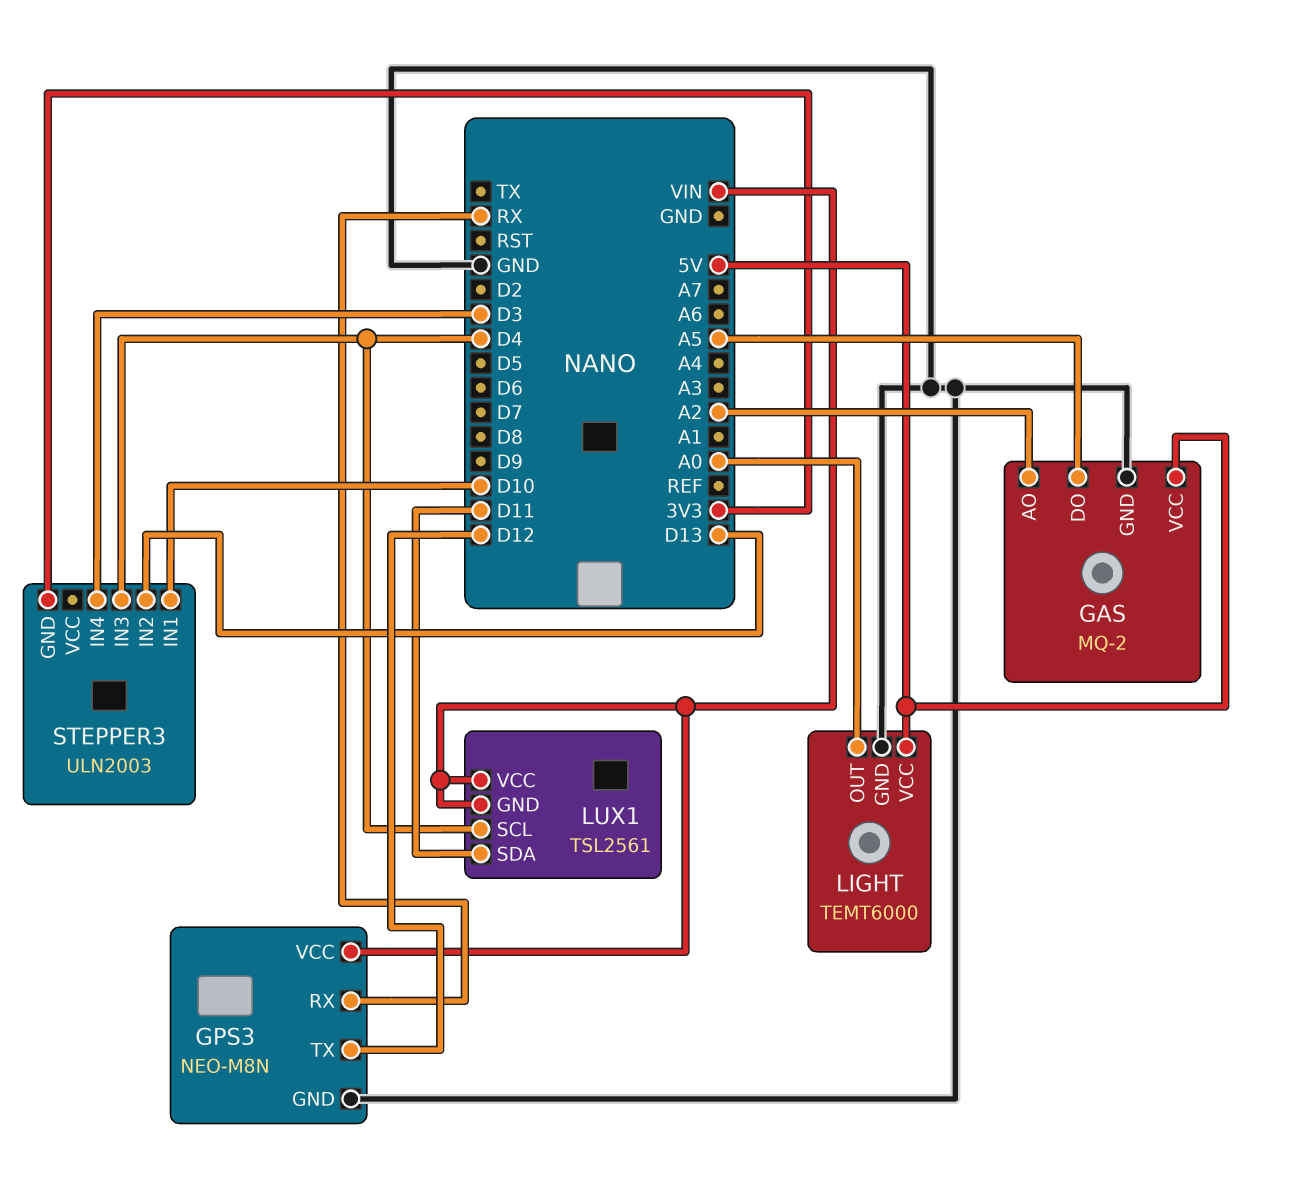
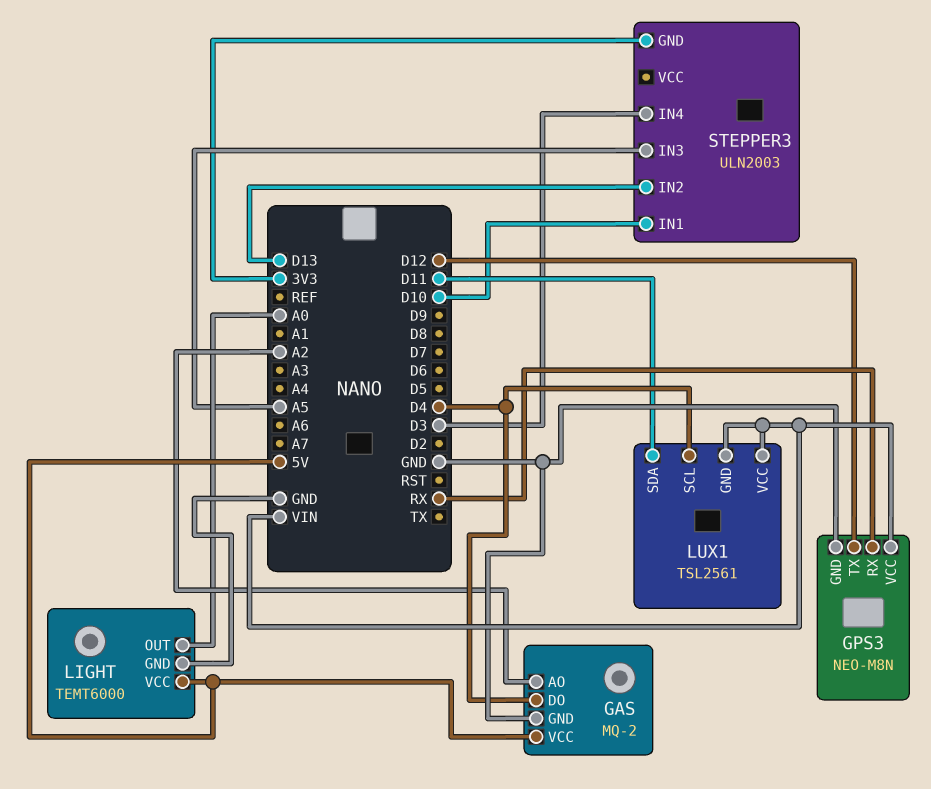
GAS pin DO: A5 -> D4
STEPPER3 pin IN3: D4 -> A5

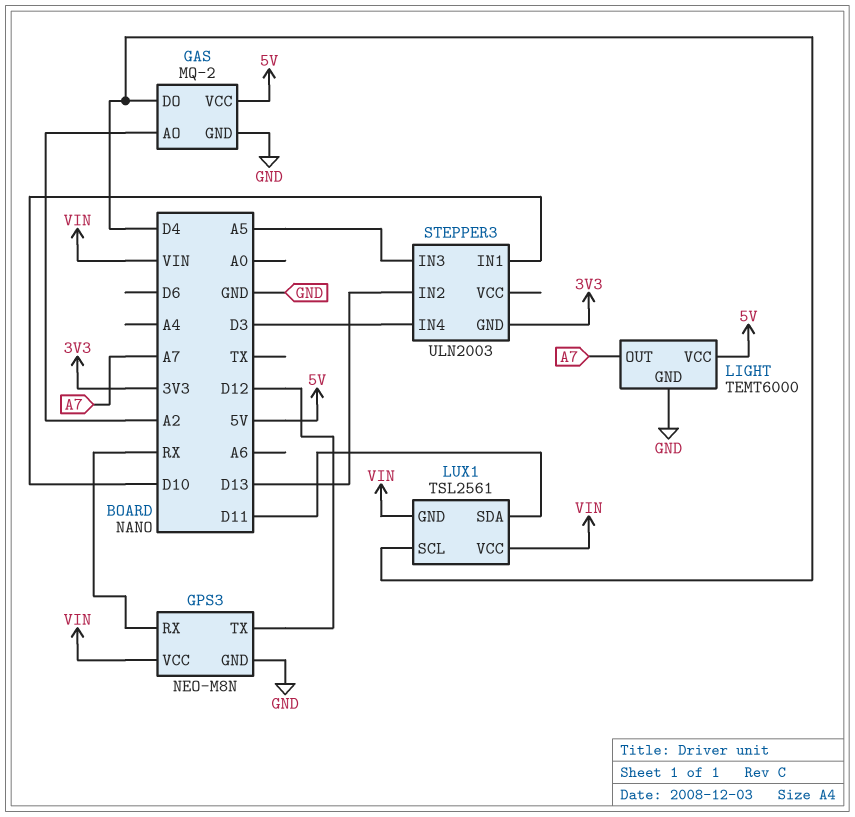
LIGHT pin OUT: A0 -> A7

